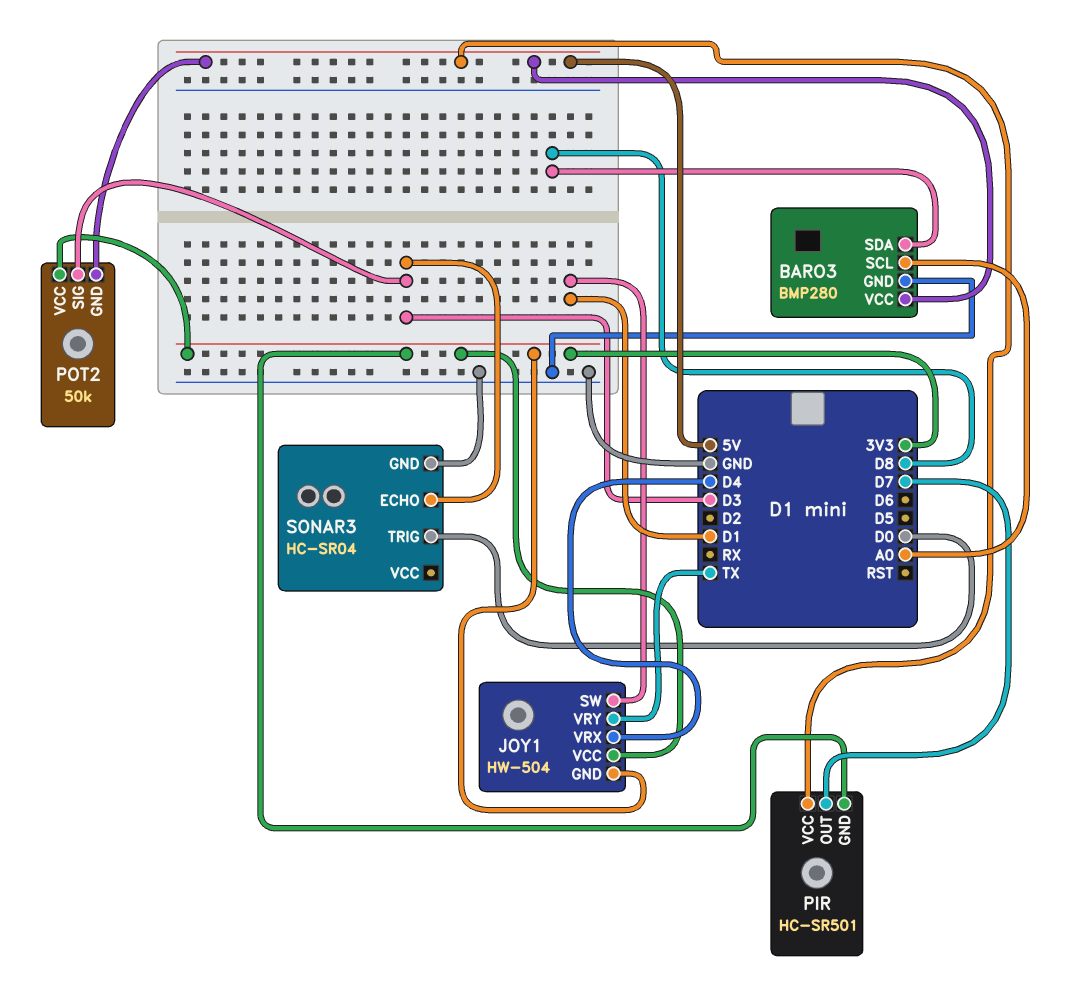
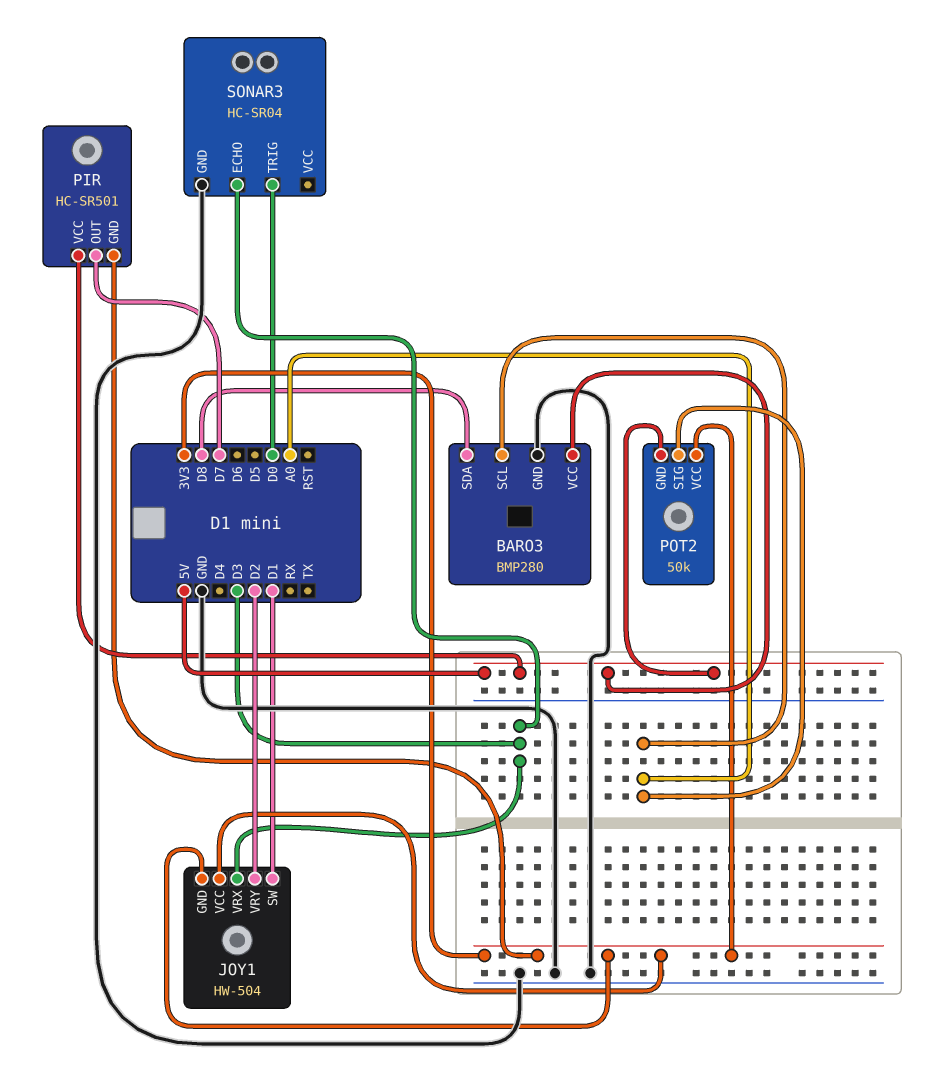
JOY1 pin VRX: D4 -> D3
JOY1 pin VRY: TX -> D2
POT2 pin SIG: D3 -> A0

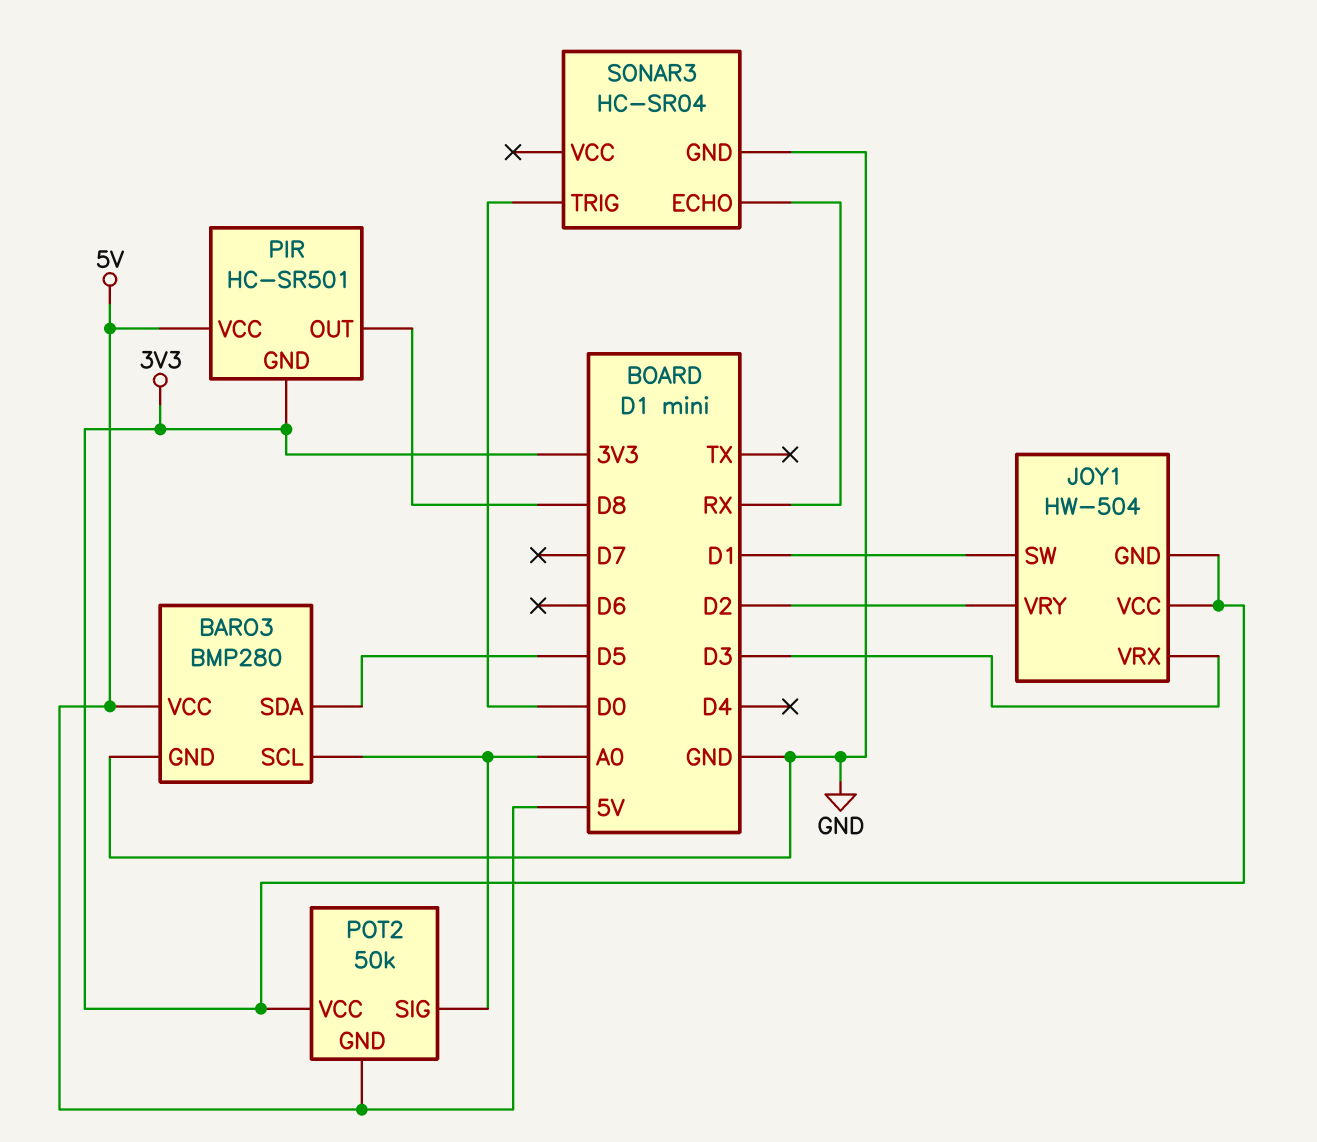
BARO3 pin SDA: D8 -> D5
PIR pin OUT: D7 -> D8
SONAR3 pin ECHO: D3 -> RX

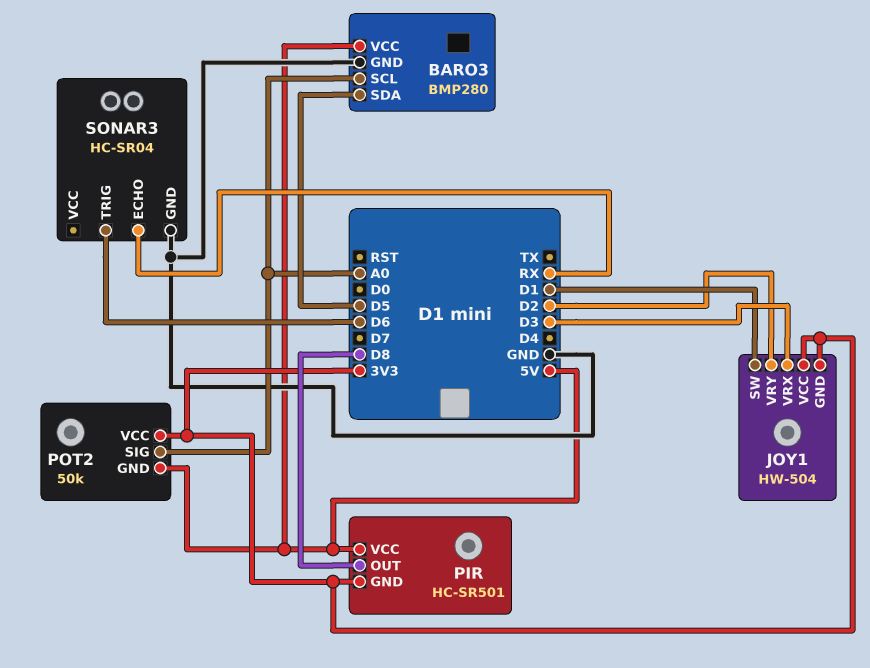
SONAR3 pin TRIG: D0 -> D6

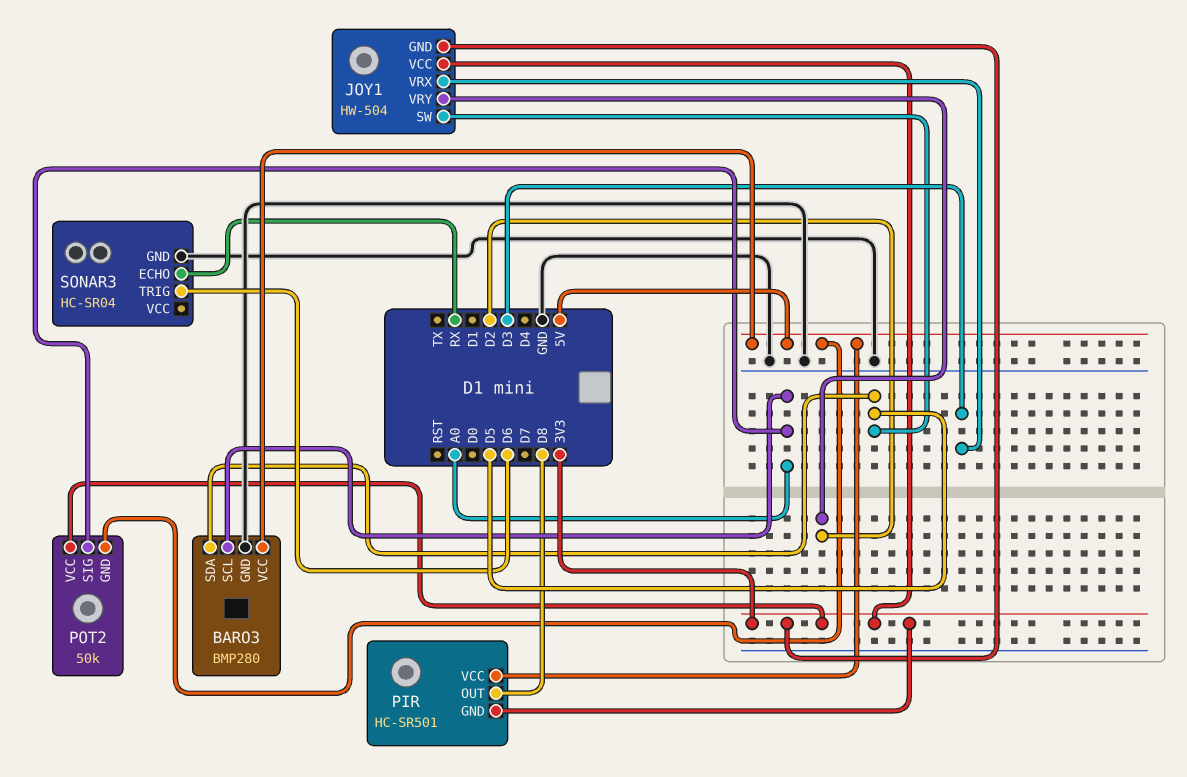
JOY1 pin SW: D1 -> D5

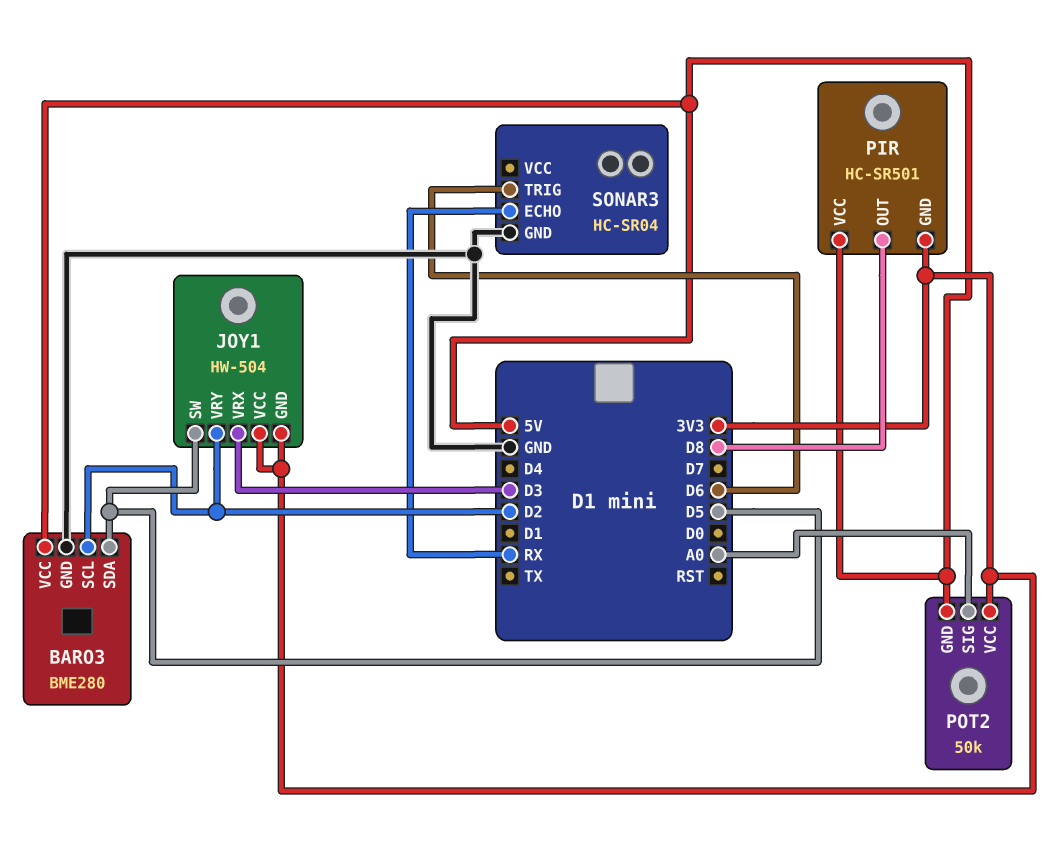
BARO3: BMP280 -> BME280
BARO3 pin SCL: A0 -> D2

